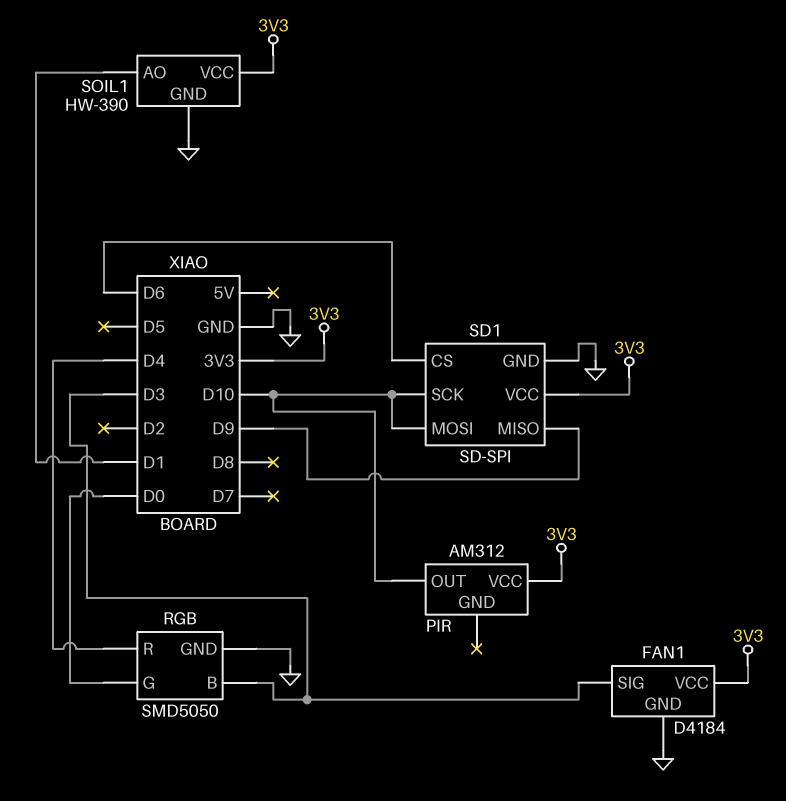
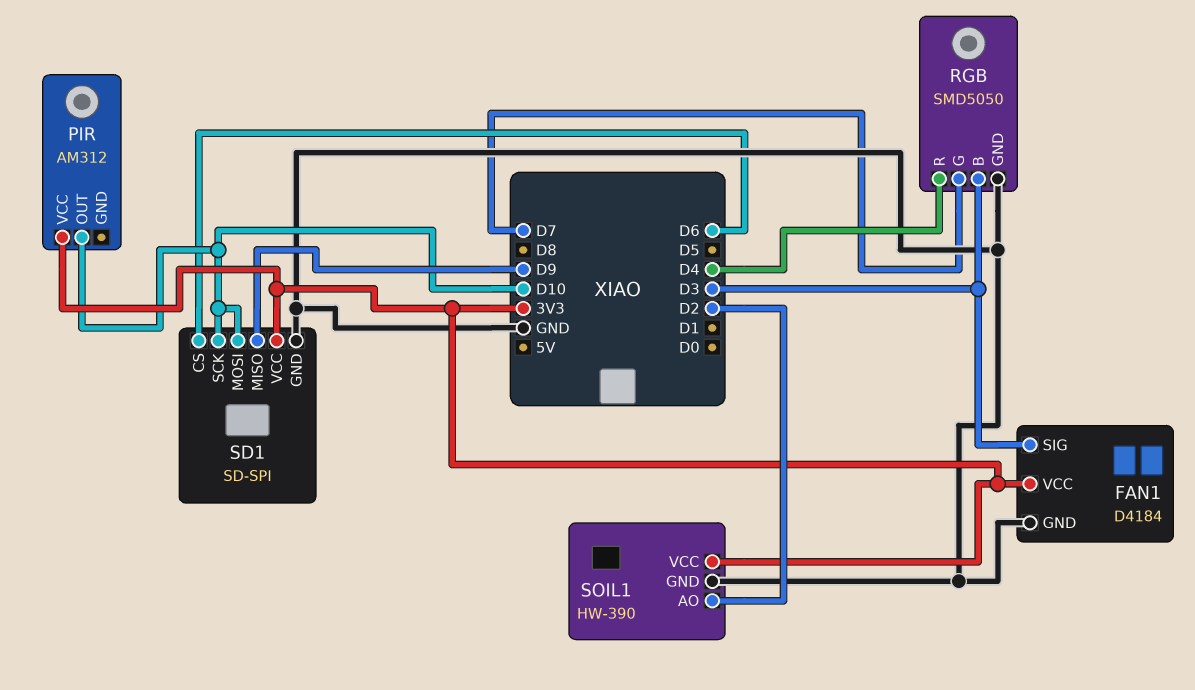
RGB pin G: D0 -> D7
SOIL1 pin AO: D1 -> D2

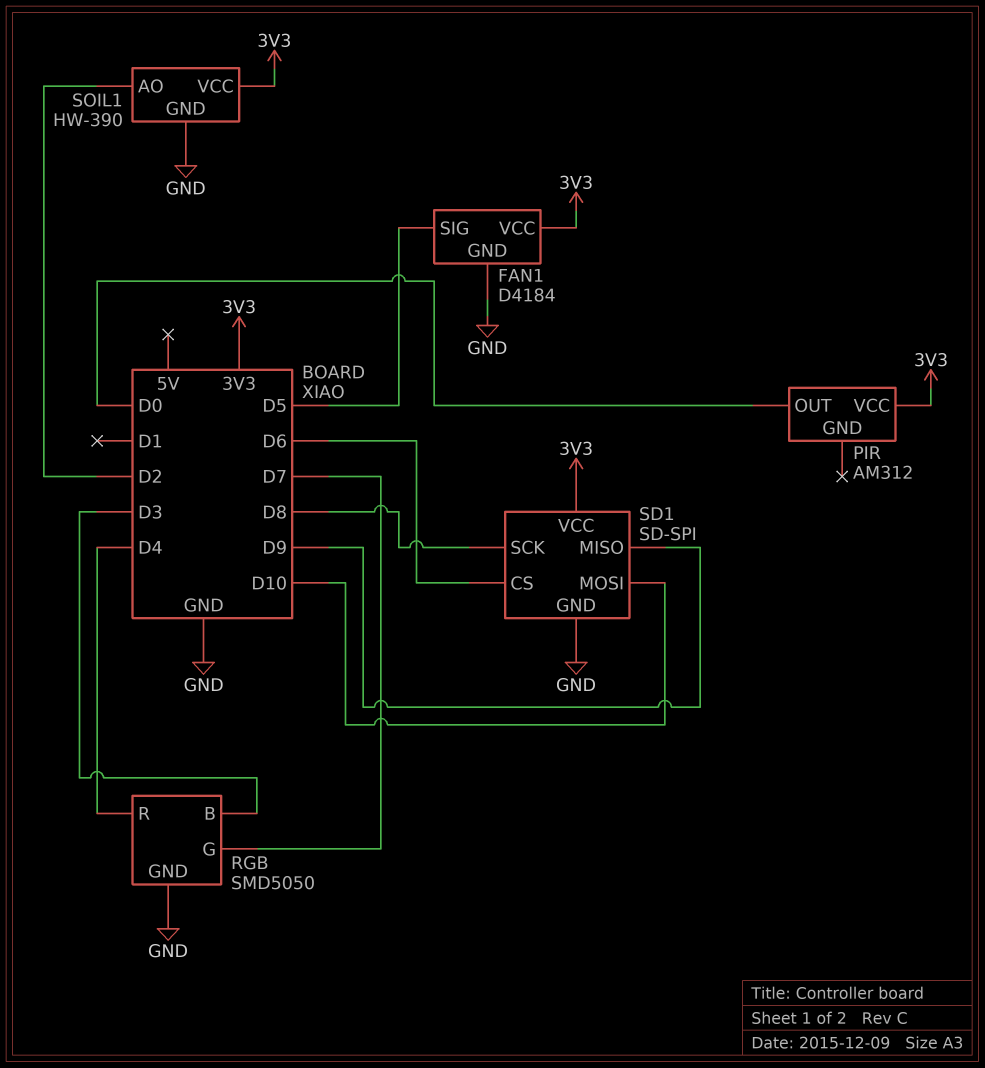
FAN1 pin SIG: D3 -> D5
PIR pin OUT: D10 -> D0
SD1 pin SCK: D10 -> D8

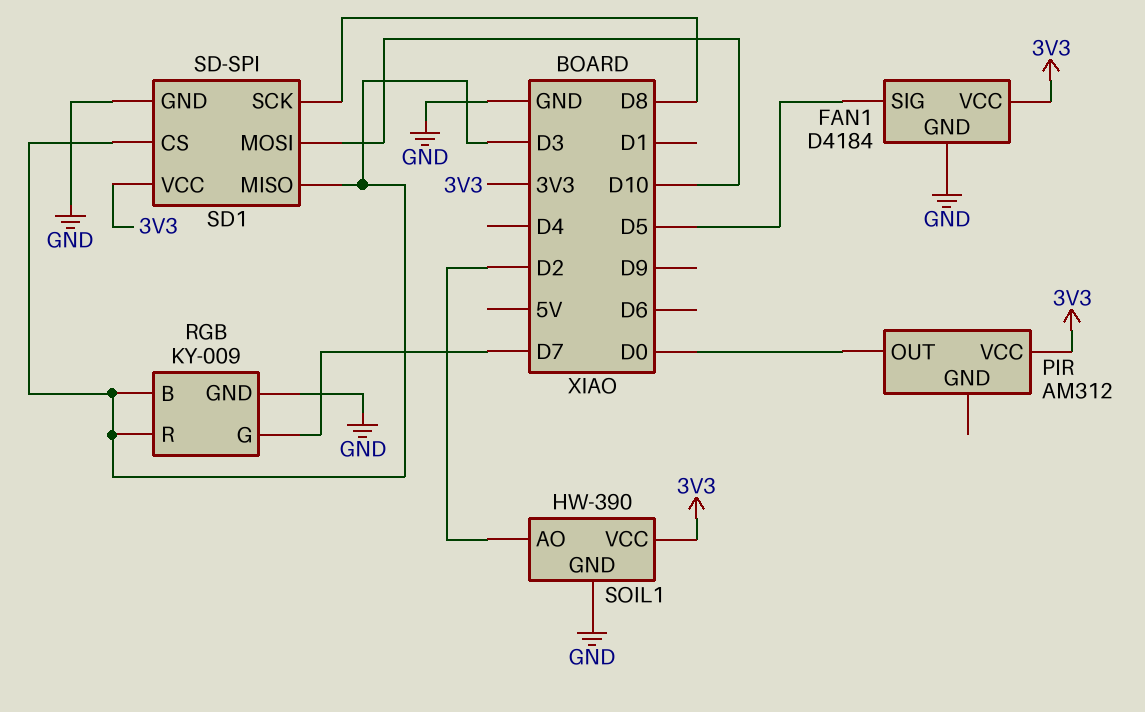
RGB: SMD5050 -> KY-009
RGB pin R: D4 -> D3
SD1 pin CS: D6 -> D3
SD1 pin MISO: D9 -> D3

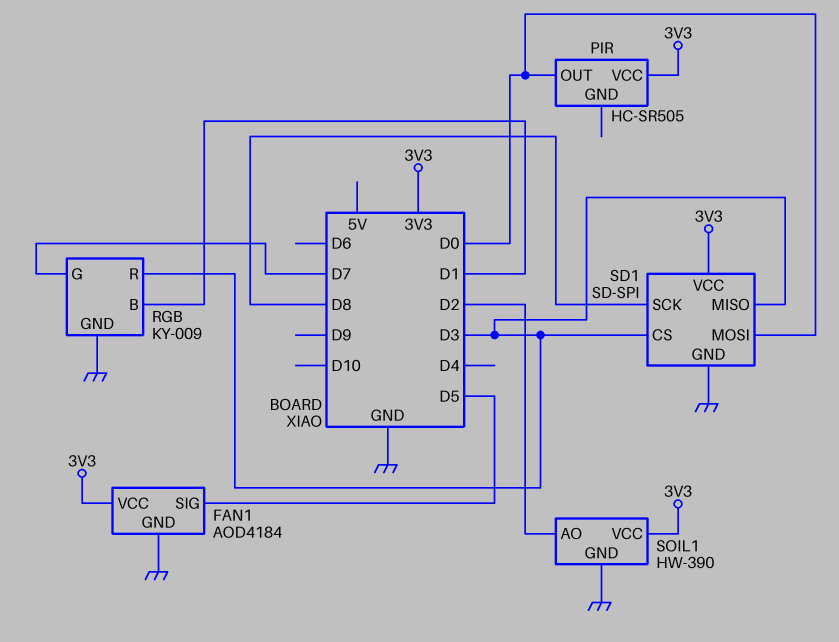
FAN1: D4184 -> AOD4184
PIR: AM312 -> HC-SR505
RGB pin B: D3 -> D1
SD1 pin MOSI: D10 -> D0

